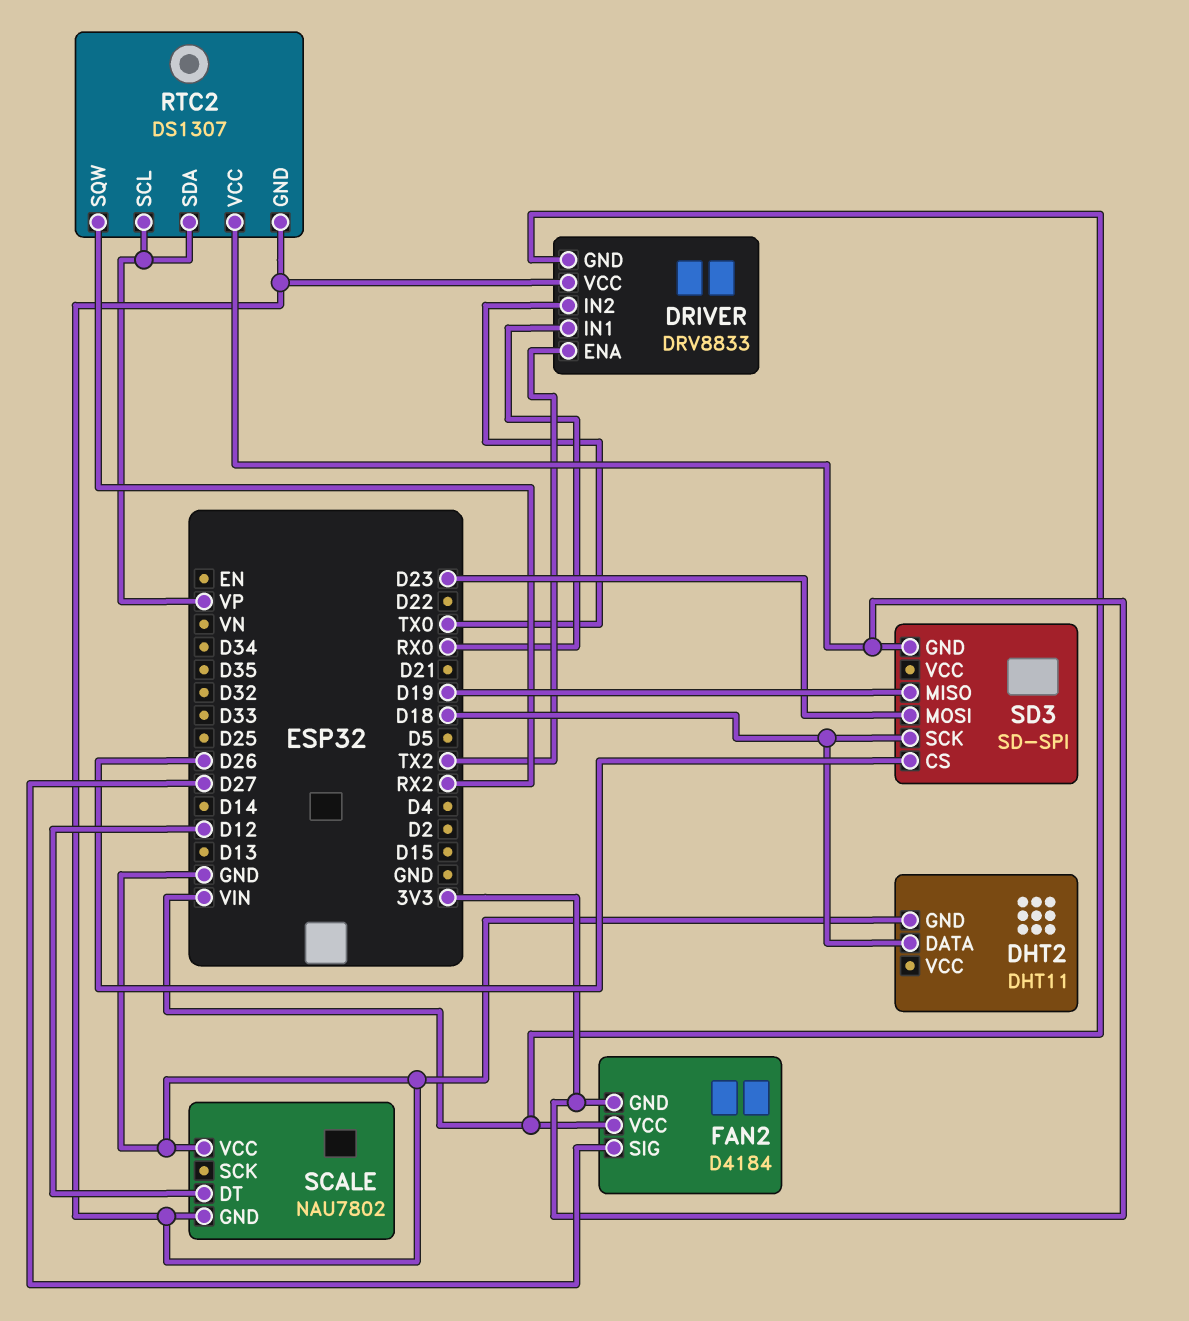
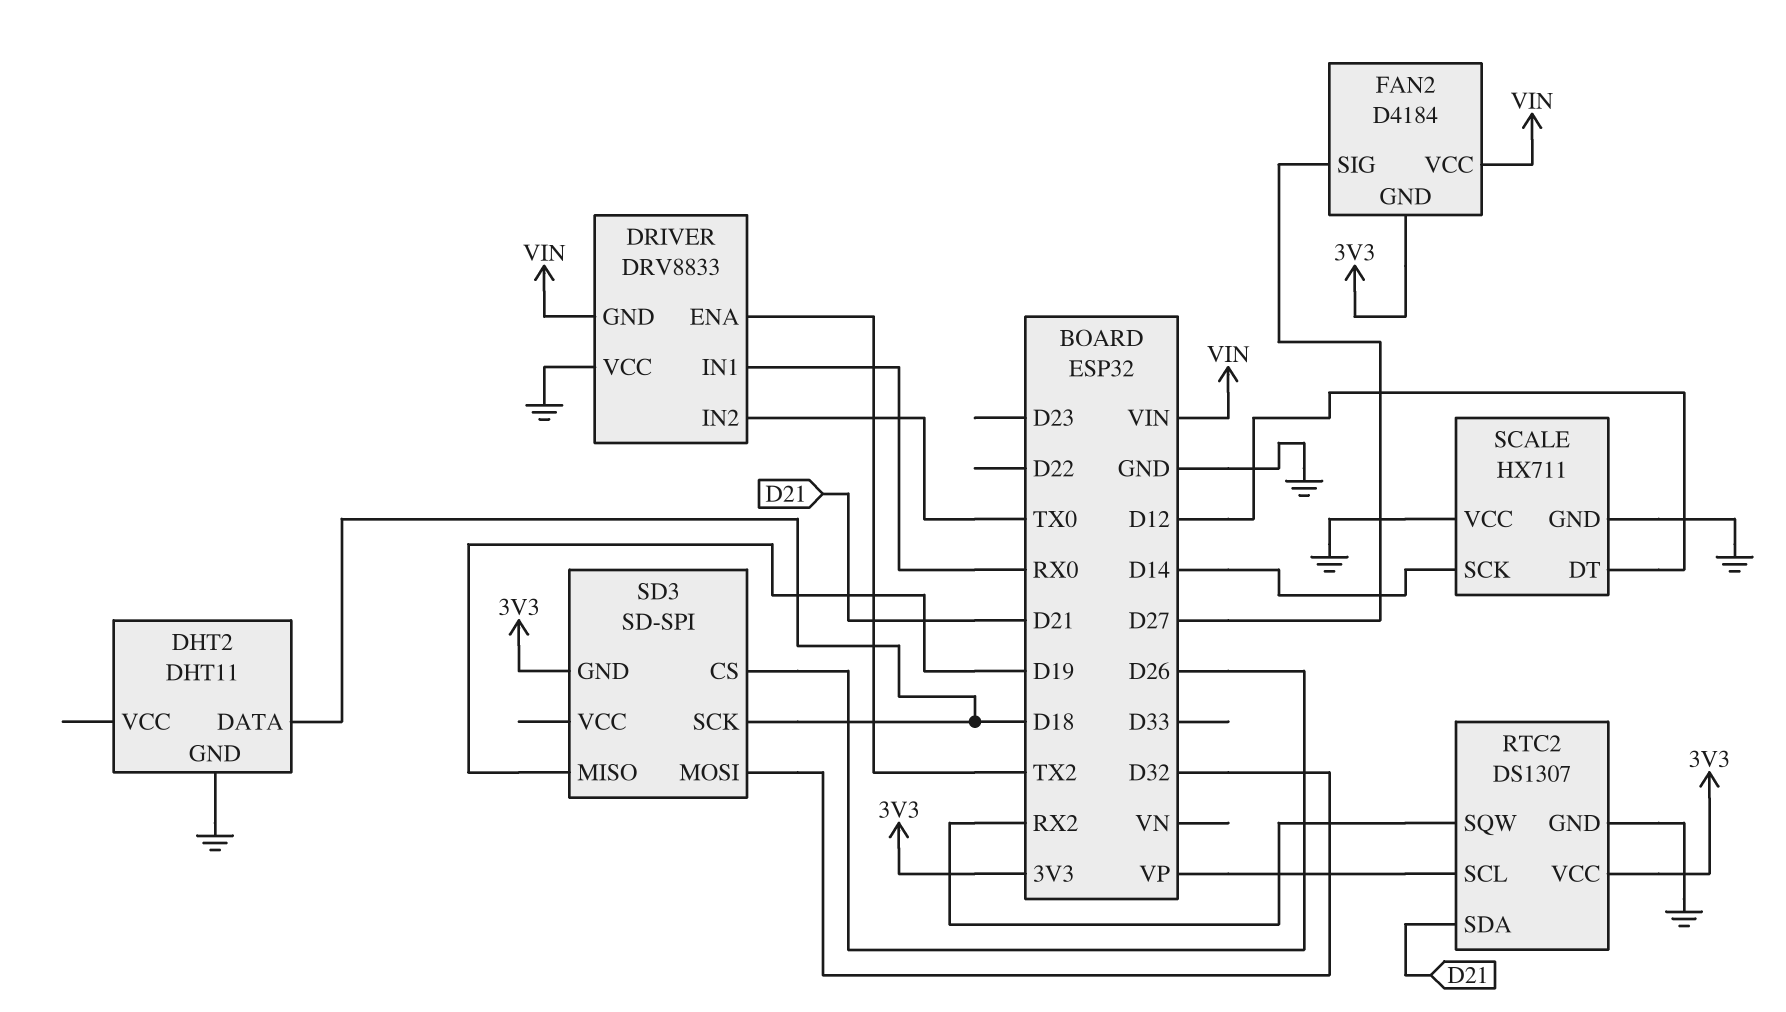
RTC2 pin SDA: VP -> D21
SCALE: NAU7802 -> HX711
SCALE pin SCK: none -> D14
SD3 pin MOSI: D23 -> D32

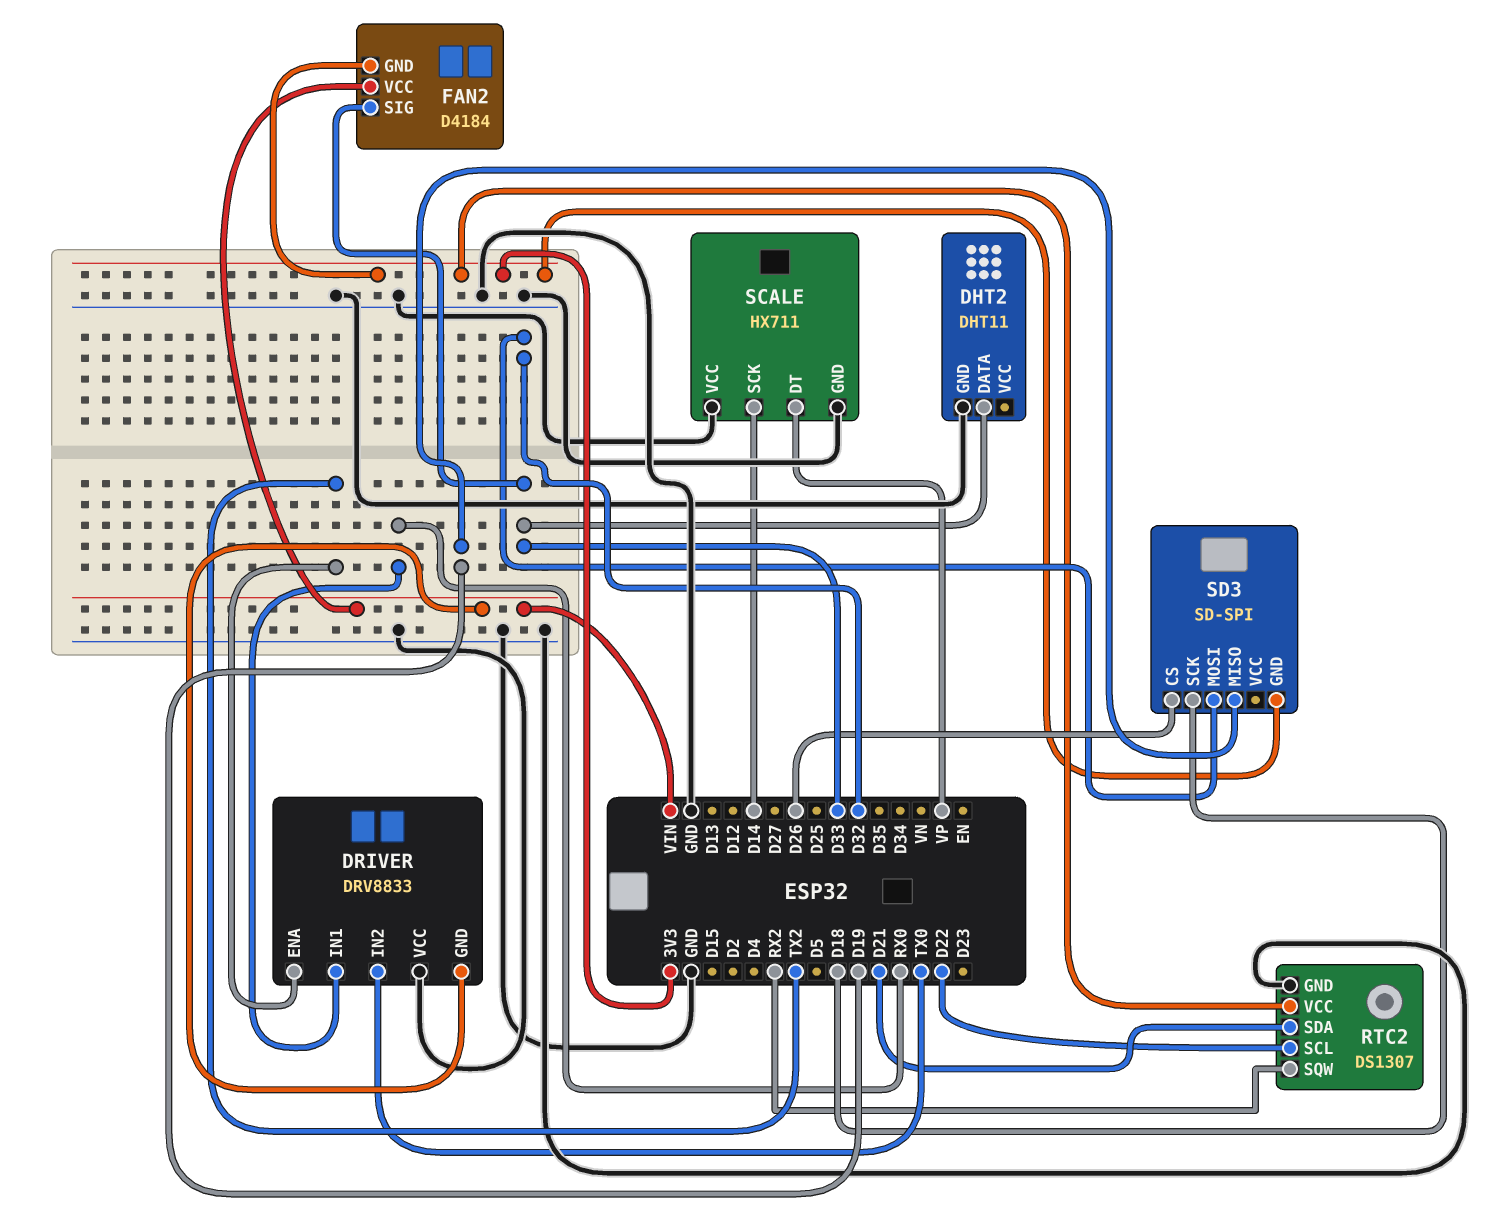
DHT2 pin DATA: D18 -> D33
FAN2 pin SIG: D27 -> D33
RTC2 pin SCL: VP -> D22
SCALE pin DT: D12 -> VP

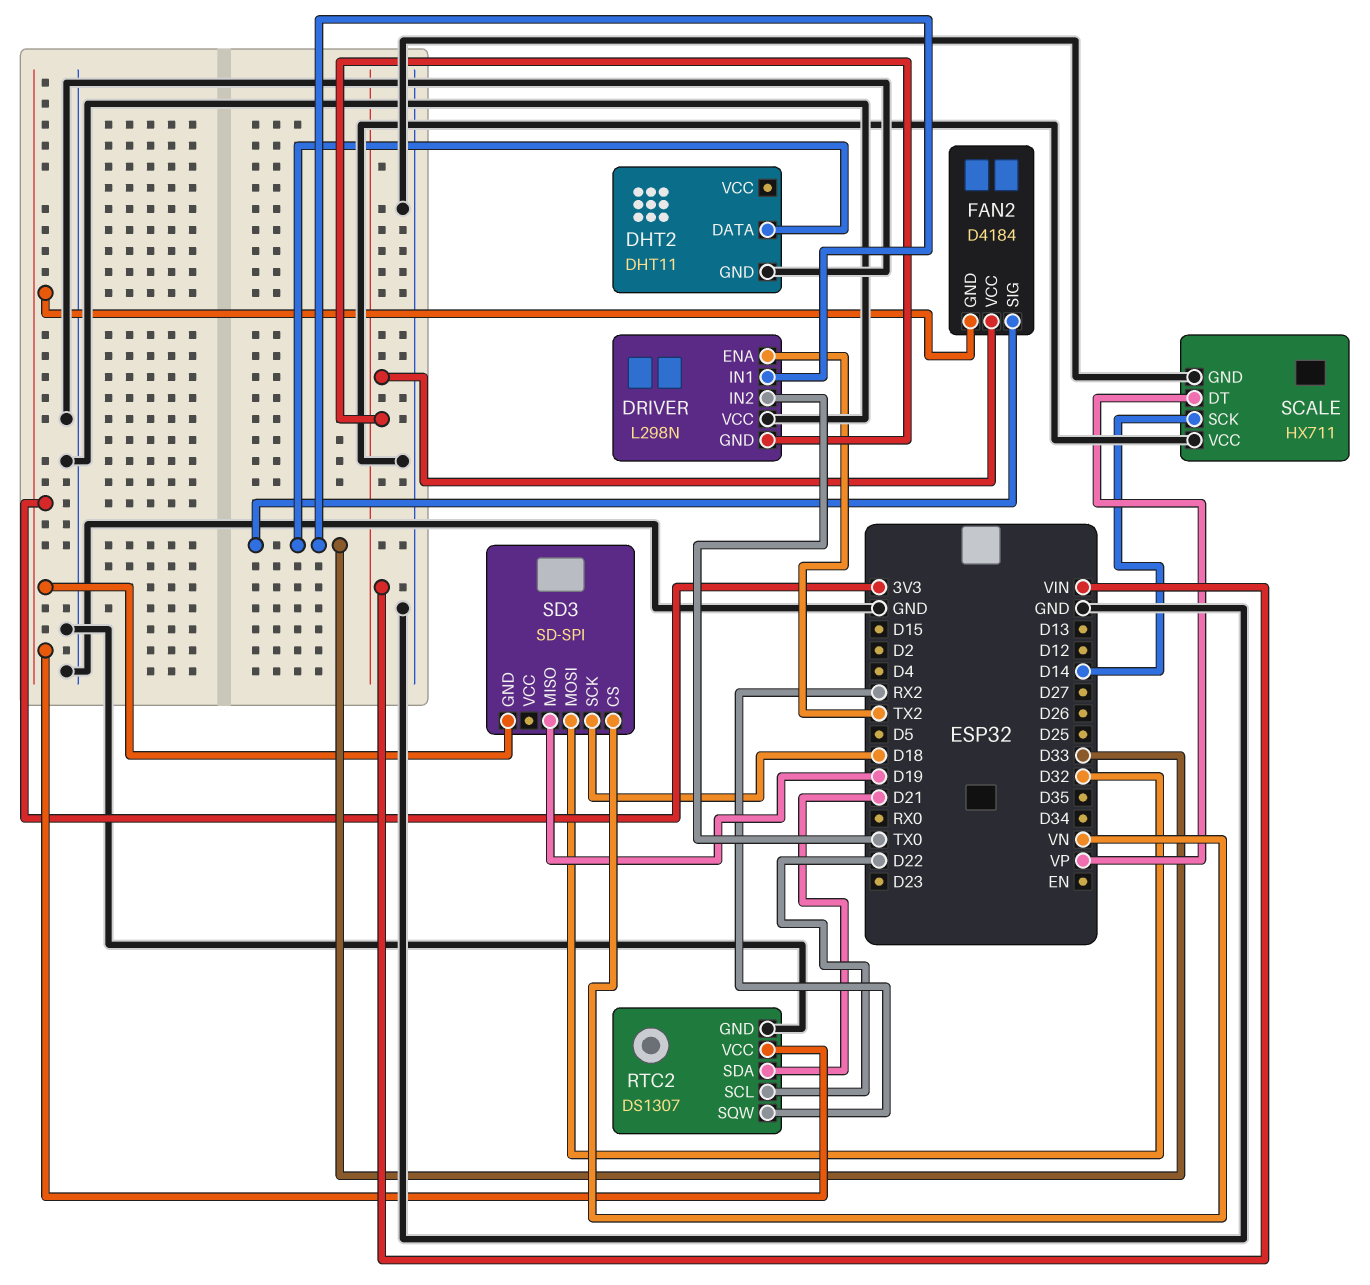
DRIVER: DRV8833 -> L298N
DRIVER pin IN1: RX0 -> D33
SD3 pin CS: D26 -> VN

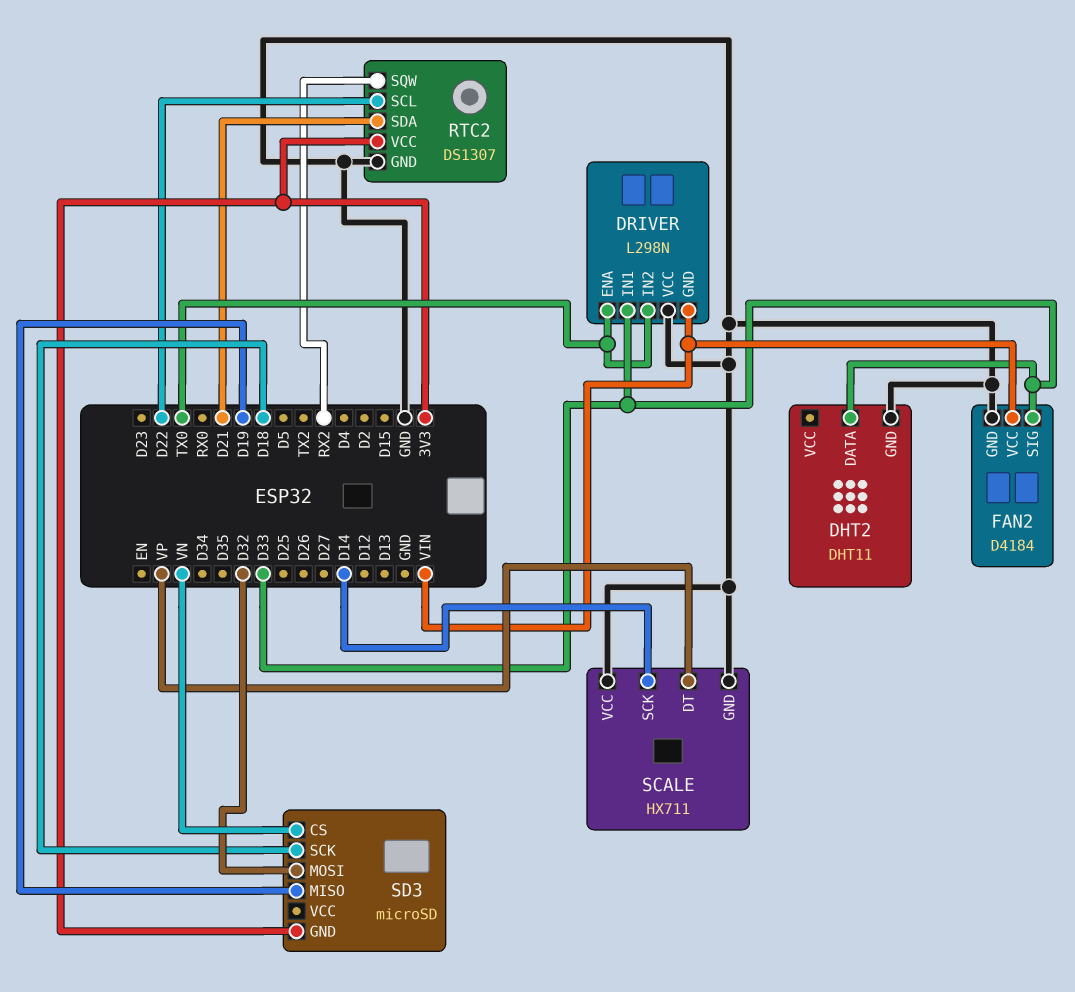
DRIVER pin ENA: TX2 -> TX0
FAN2 pin GND: 3V3 -> GND
SD3: SD-SPI -> microSD

